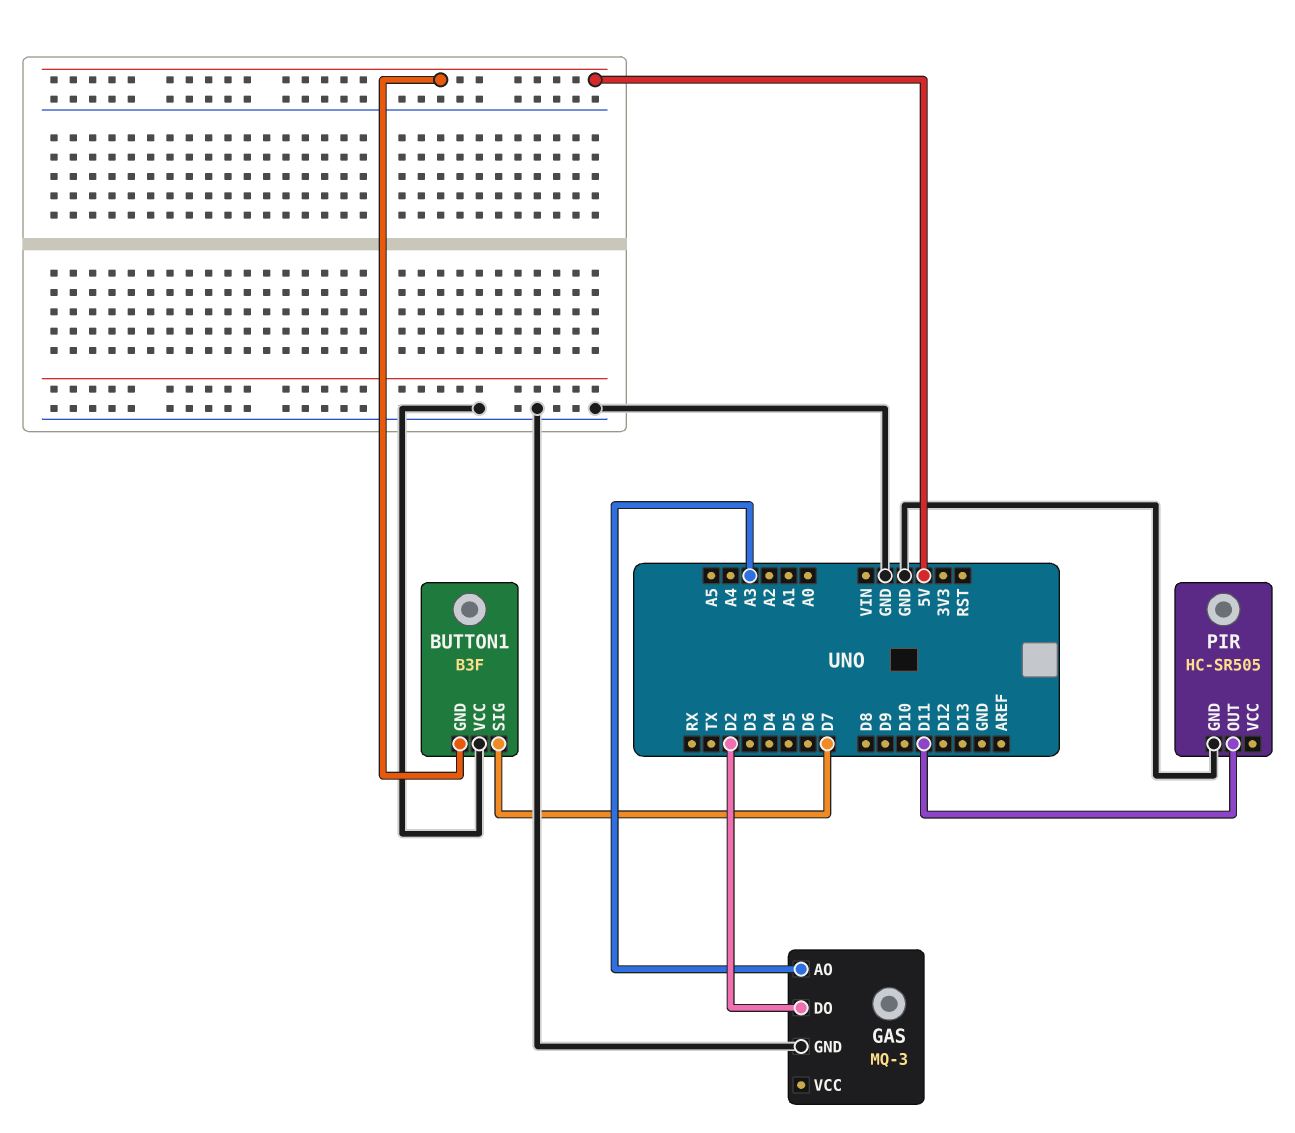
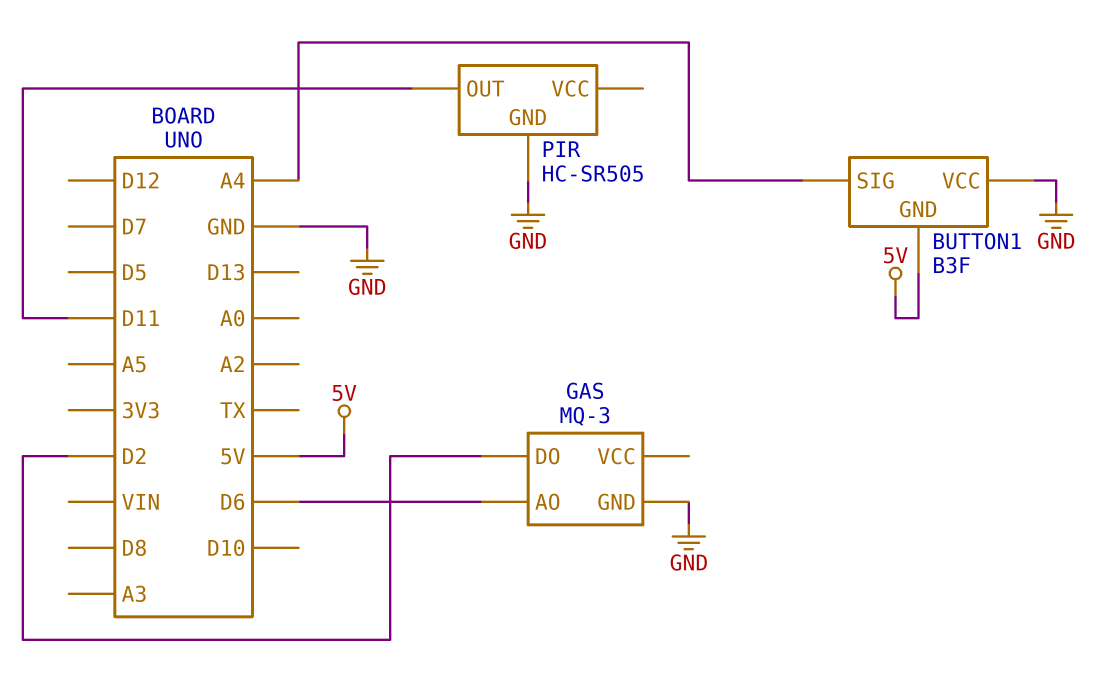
BUTTON1 pin SIG: D7 -> A4
GAS pin AO: A3 -> D6

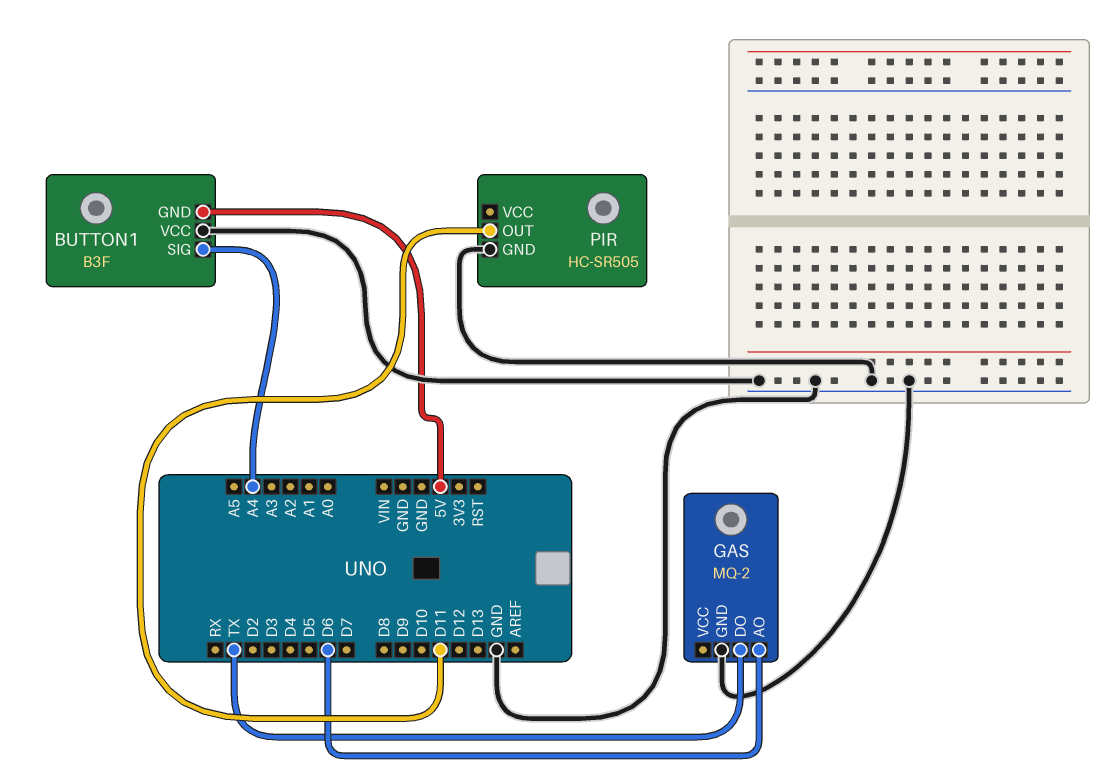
GAS: MQ-3 -> MQ-2
GAS pin DO: D2 -> TX

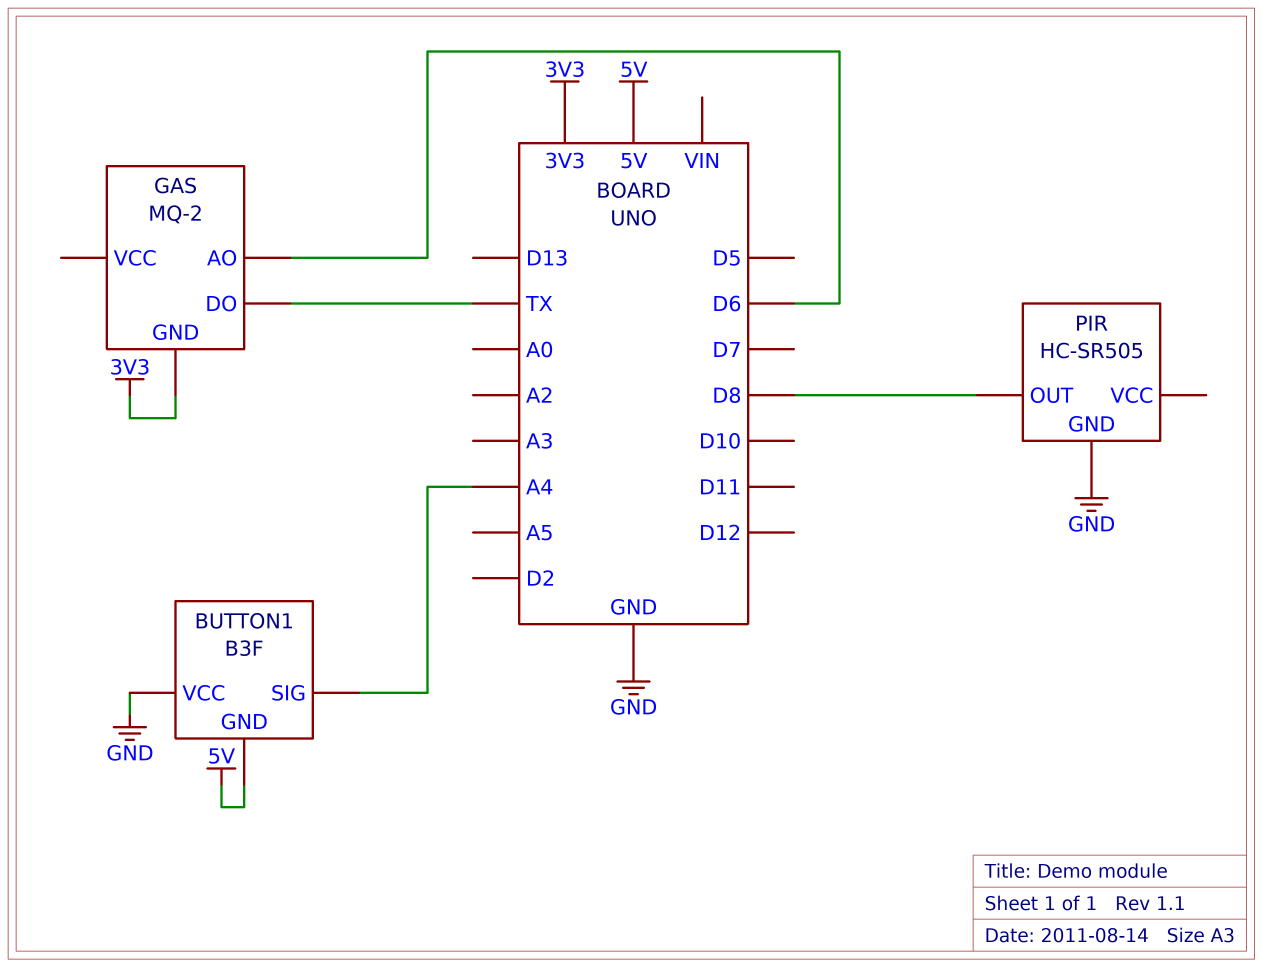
GAS pin GND: GND -> 3V3
PIR pin OUT: D11 -> D8

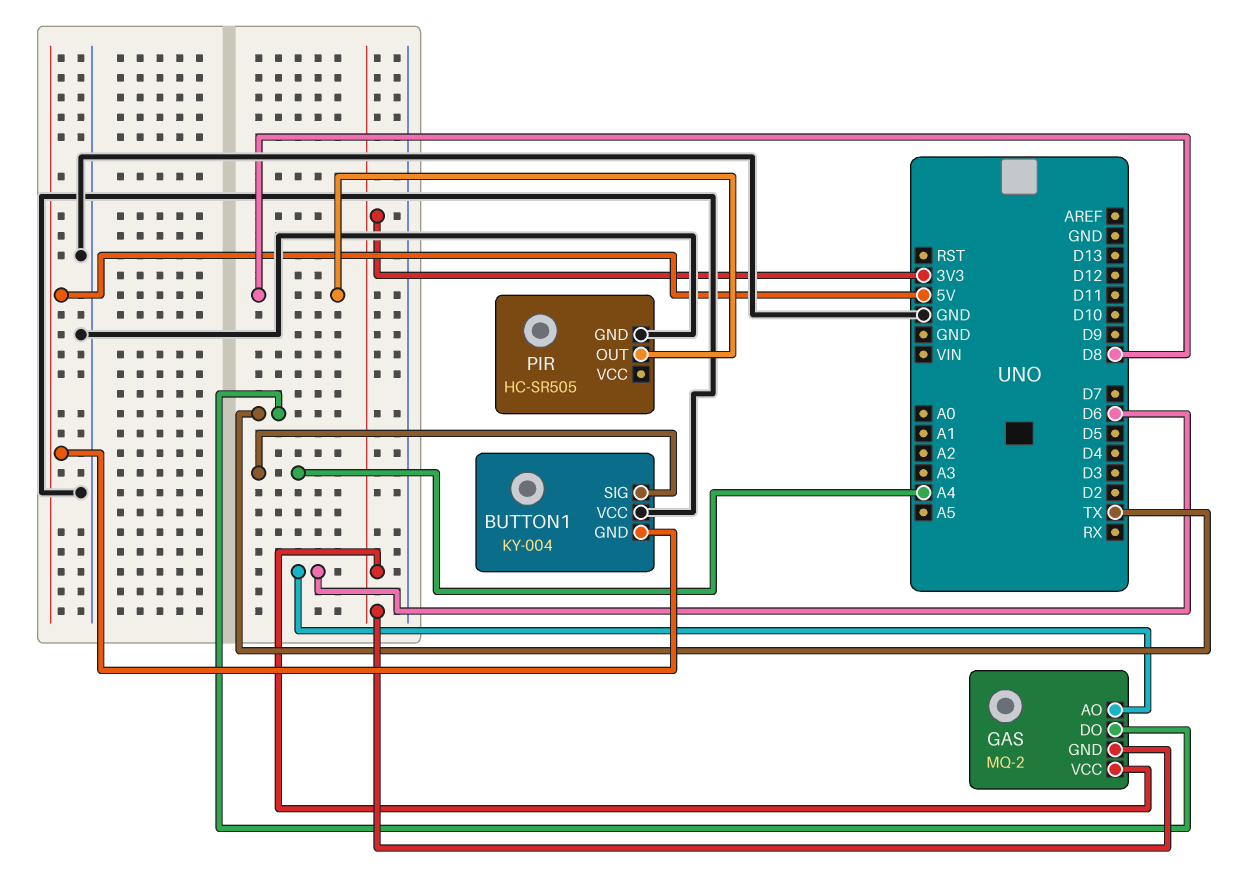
BUTTON1: B3F -> KY-004
GAS pin VCC: none -> 3V3

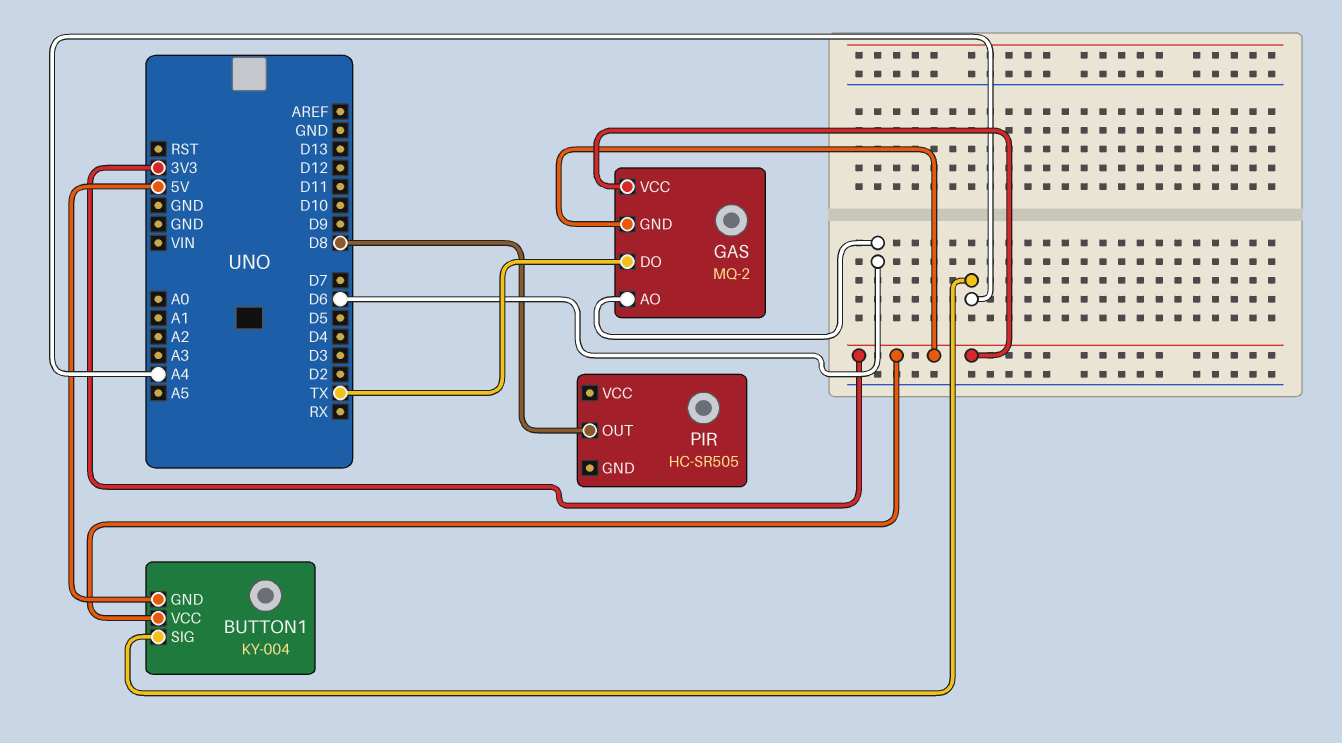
BUTTON1 pin VCC: GND -> 3V3
PIR pin GND: GND -> none

